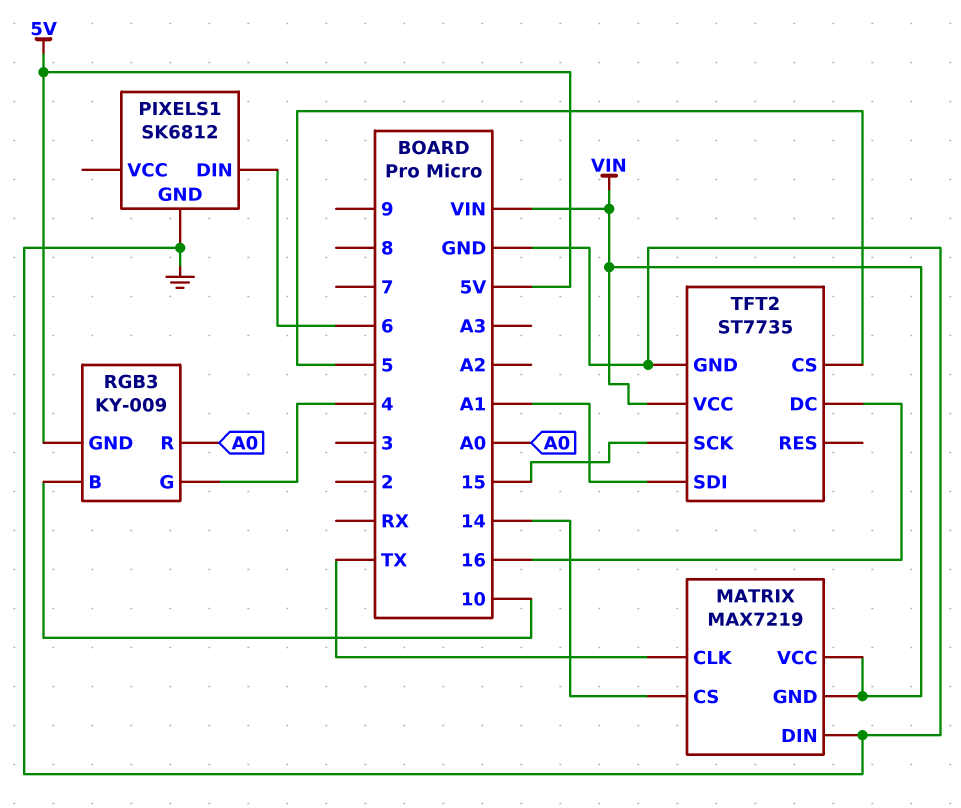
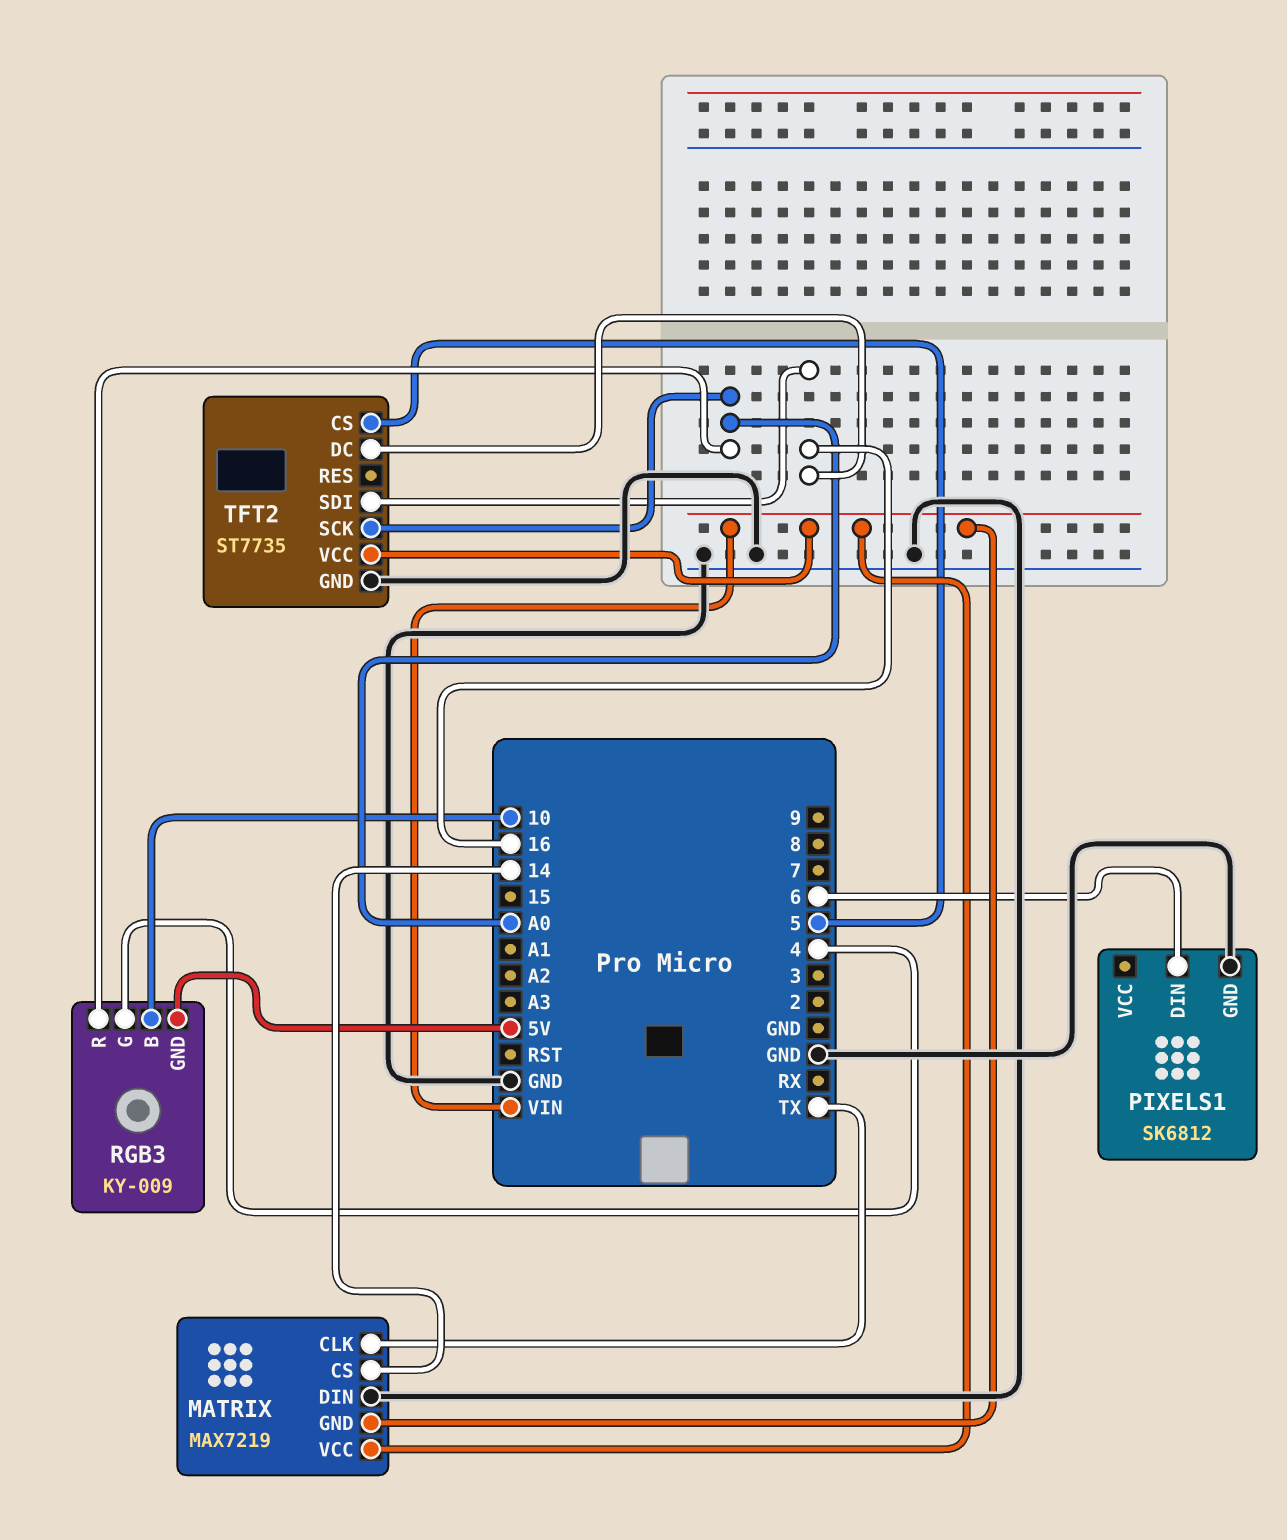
TFT2 pin SCK: 15 -> A0
TFT2 pin SDI: A1 -> 16

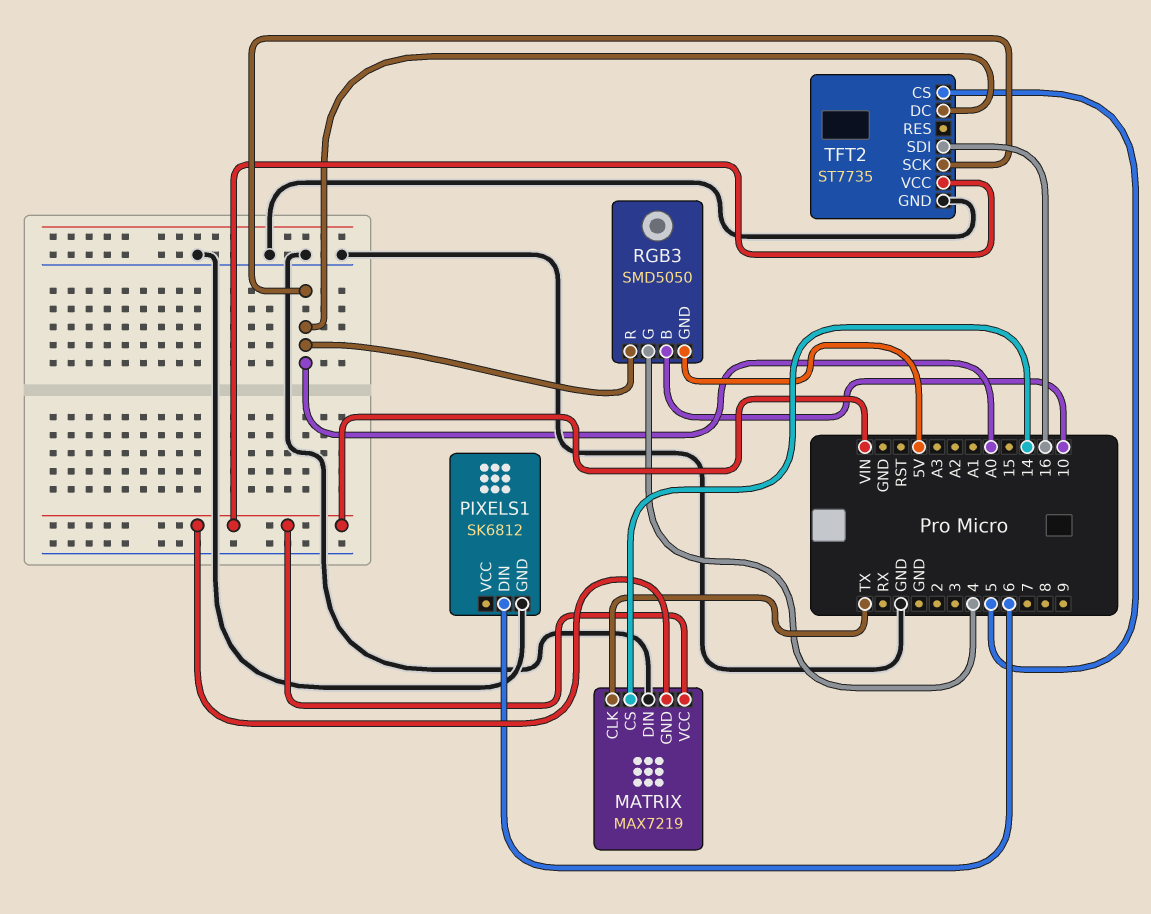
RGB3: KY-009 -> SMD5050
TFT2 pin DC: 16 -> A0

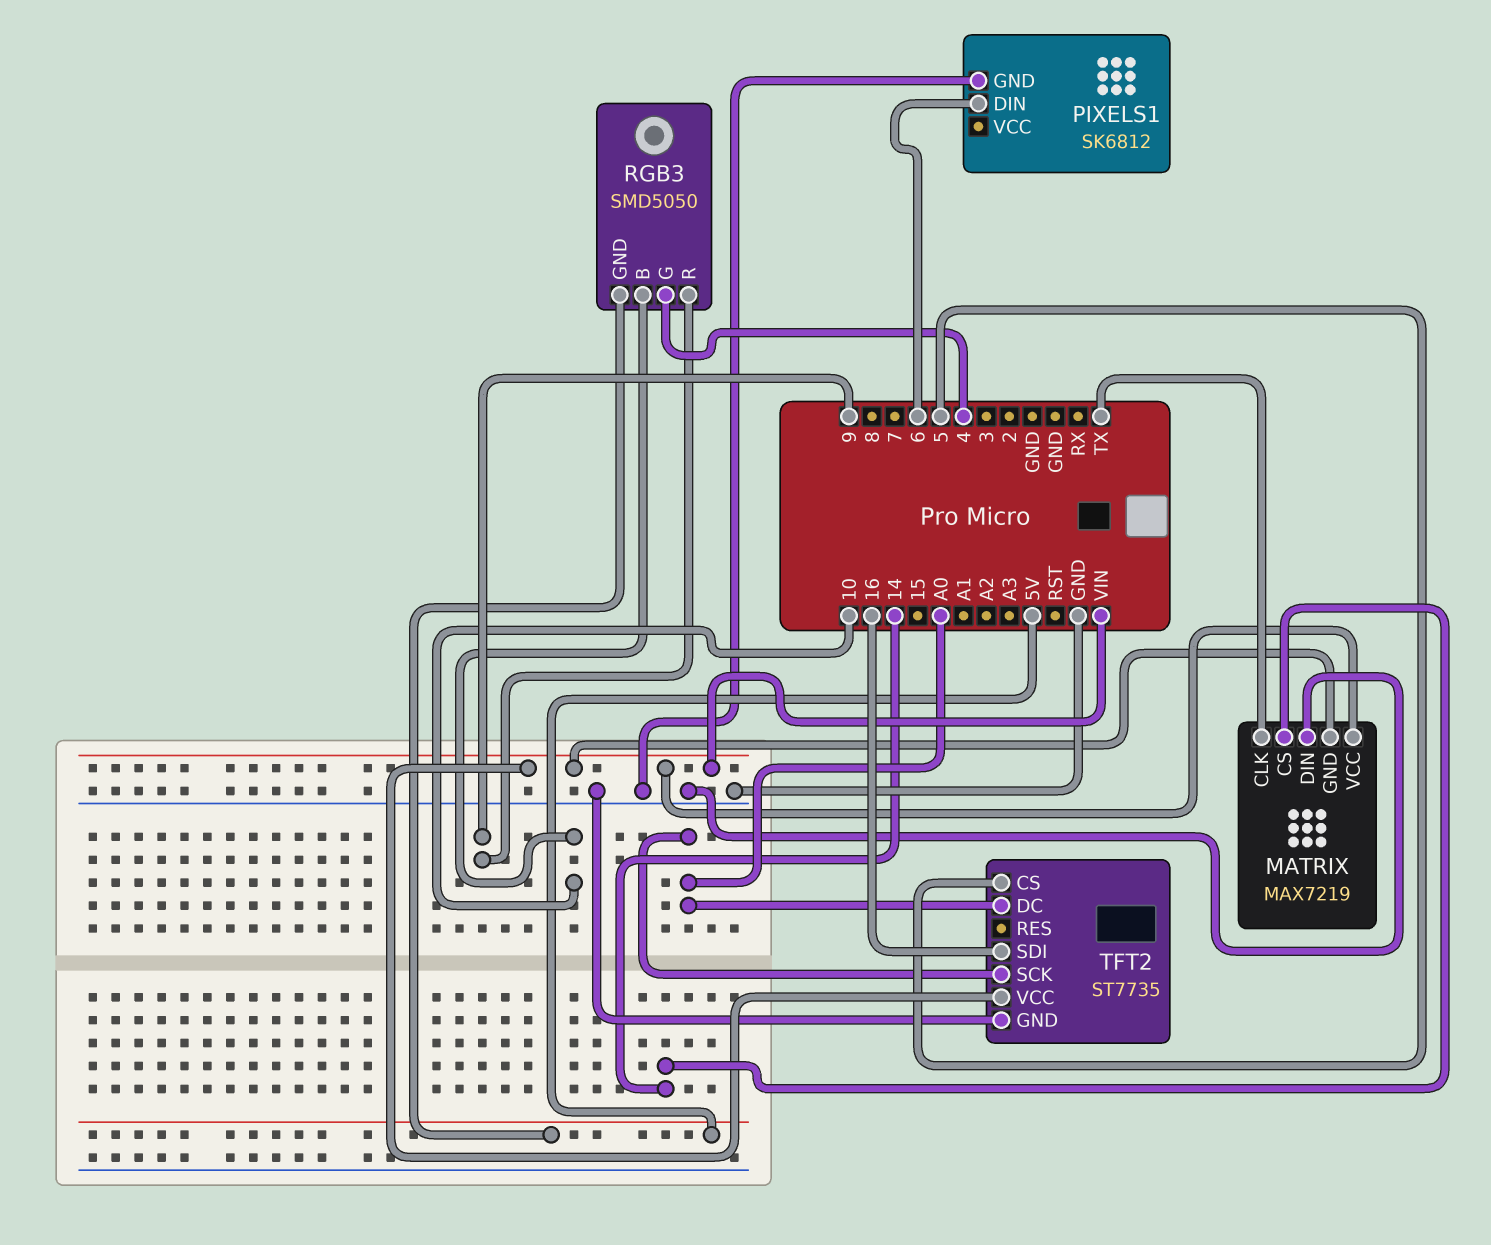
RGB3 pin R: A0 -> 9

